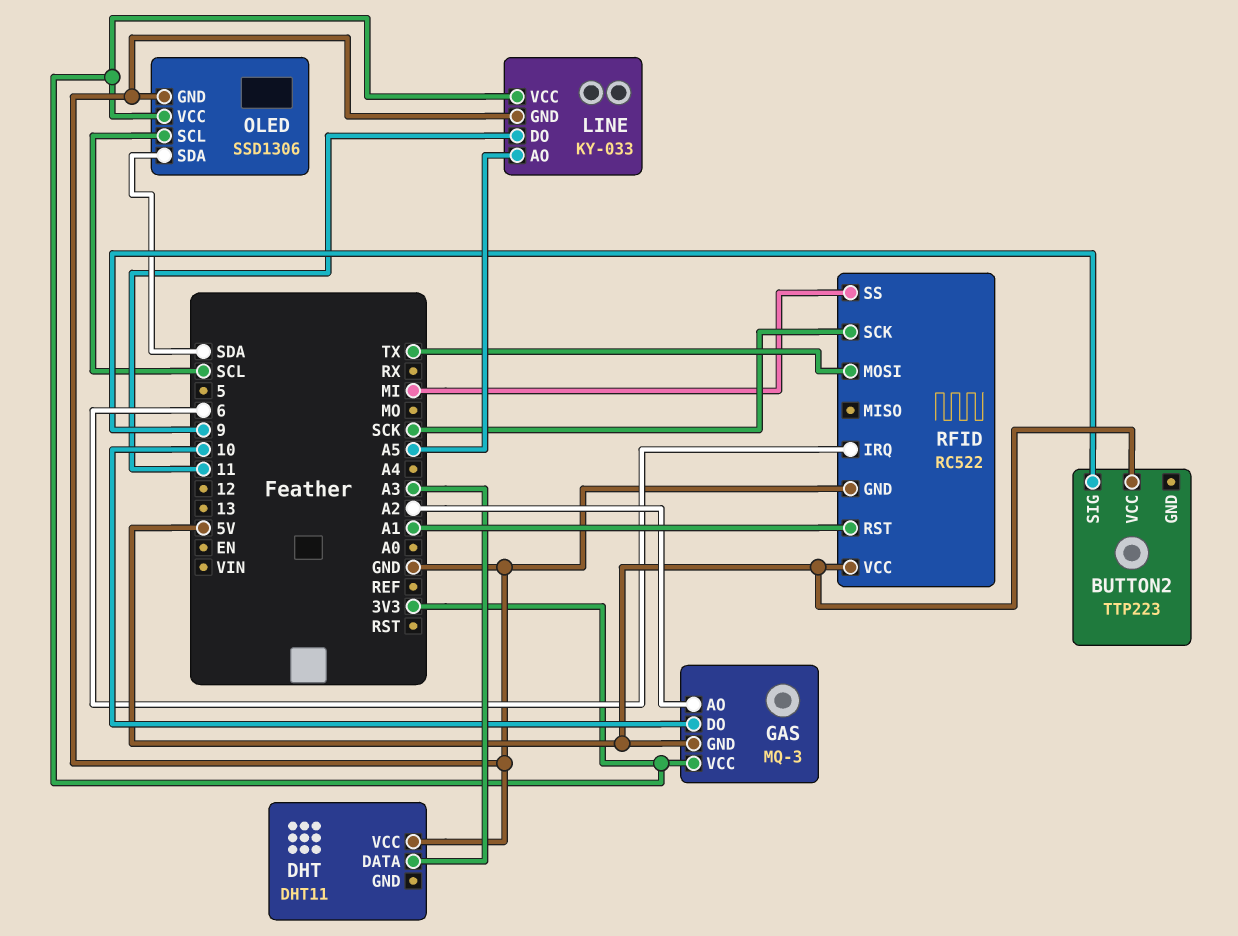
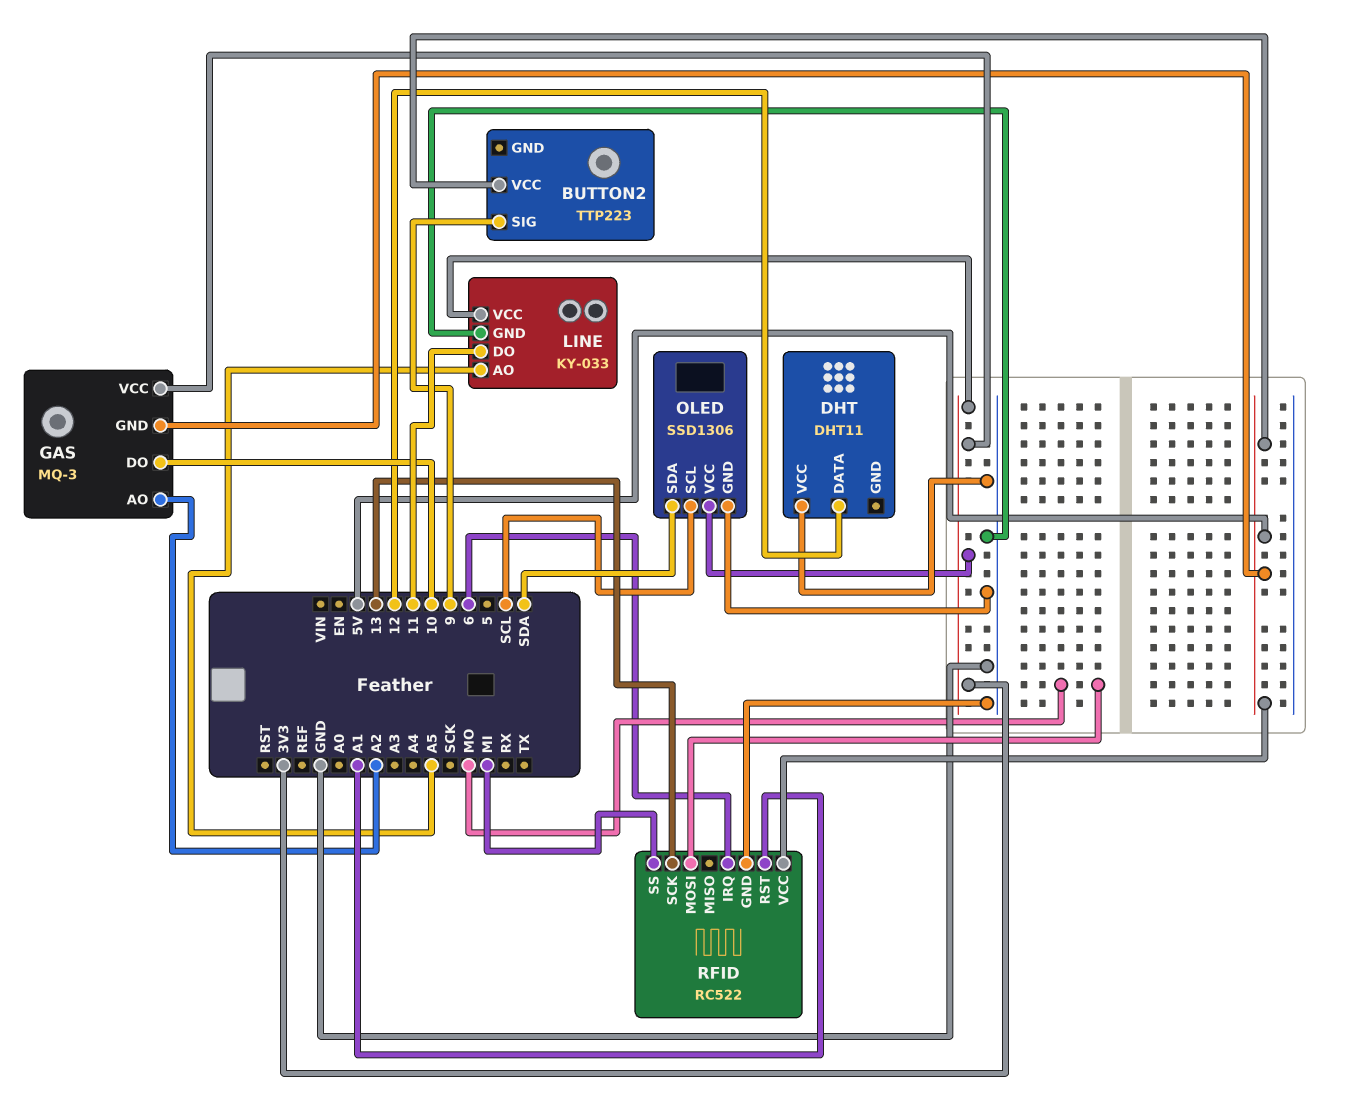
DHT pin DATA: A3 -> 12
RFID pin MOSI: TX -> MO
RFID pin SCK: SCK -> 13

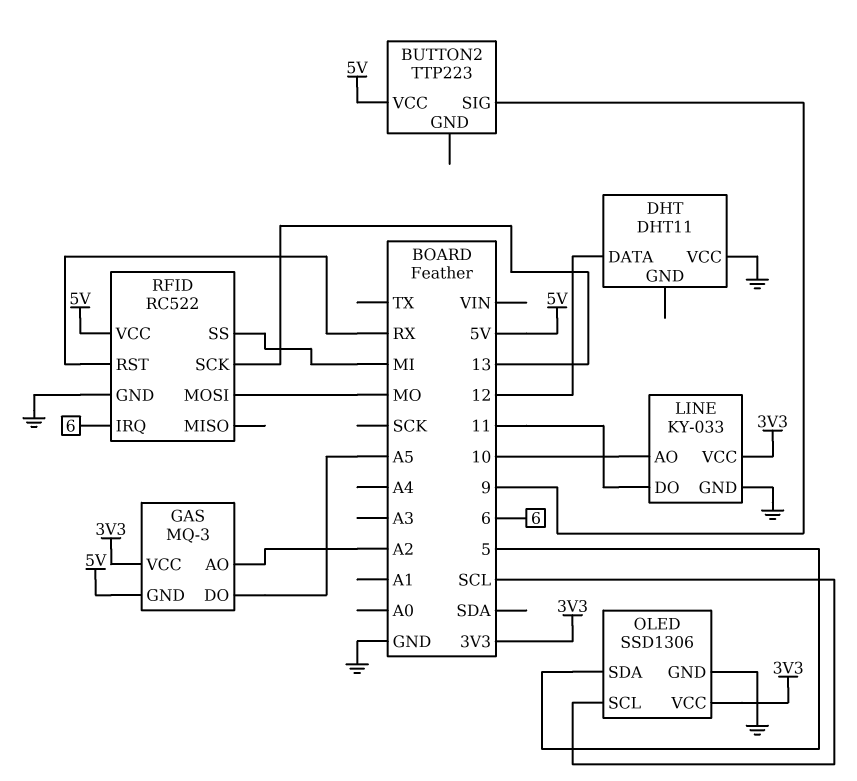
GAS pin DO: 10 -> A5
LINE pin AO: A5 -> 10
OLED pin SDA: SDA -> 5
RFID pin RST: A1 -> RX

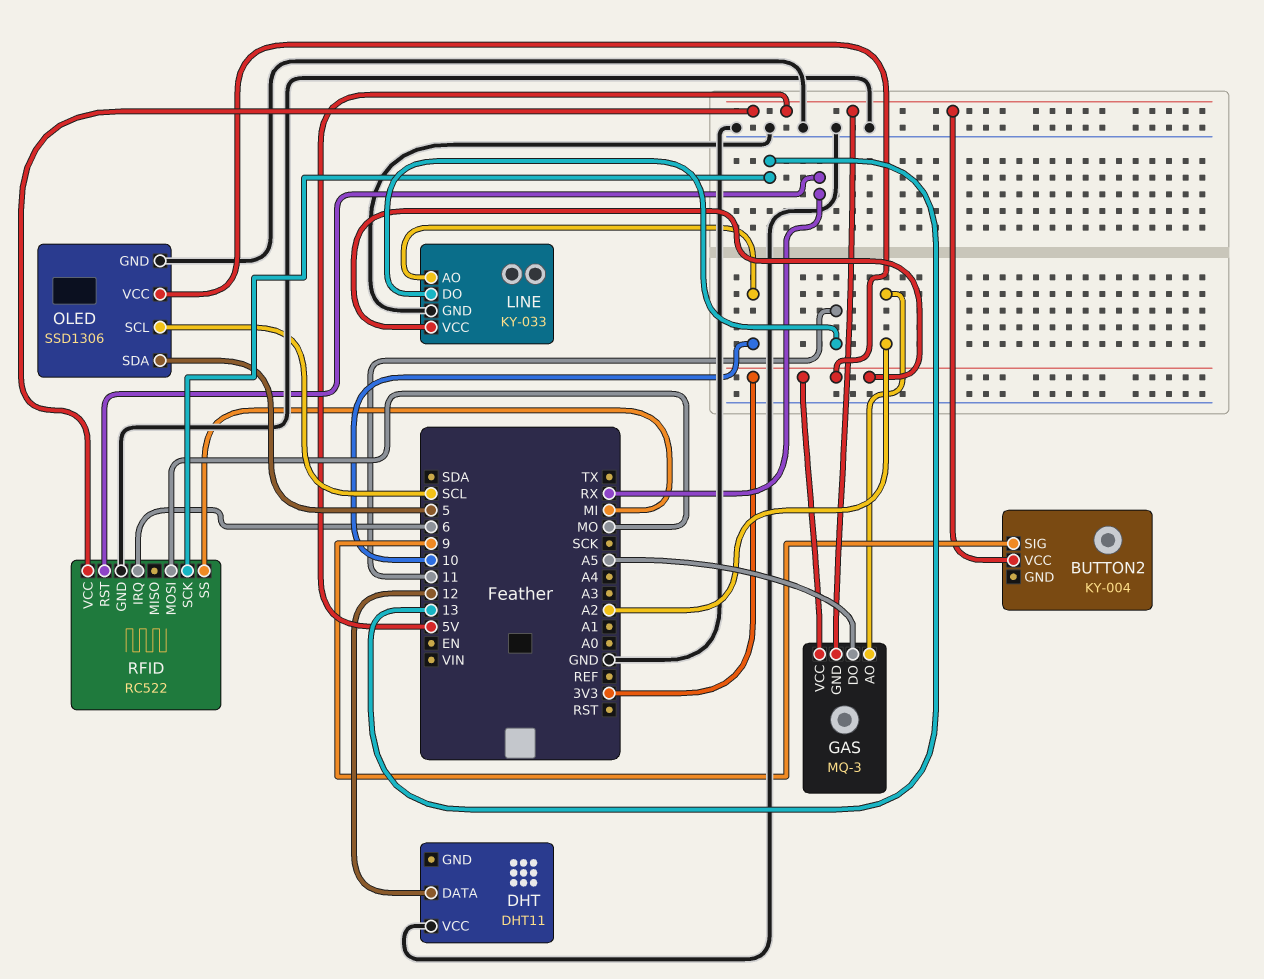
BUTTON2: TTP223 -> KY-004

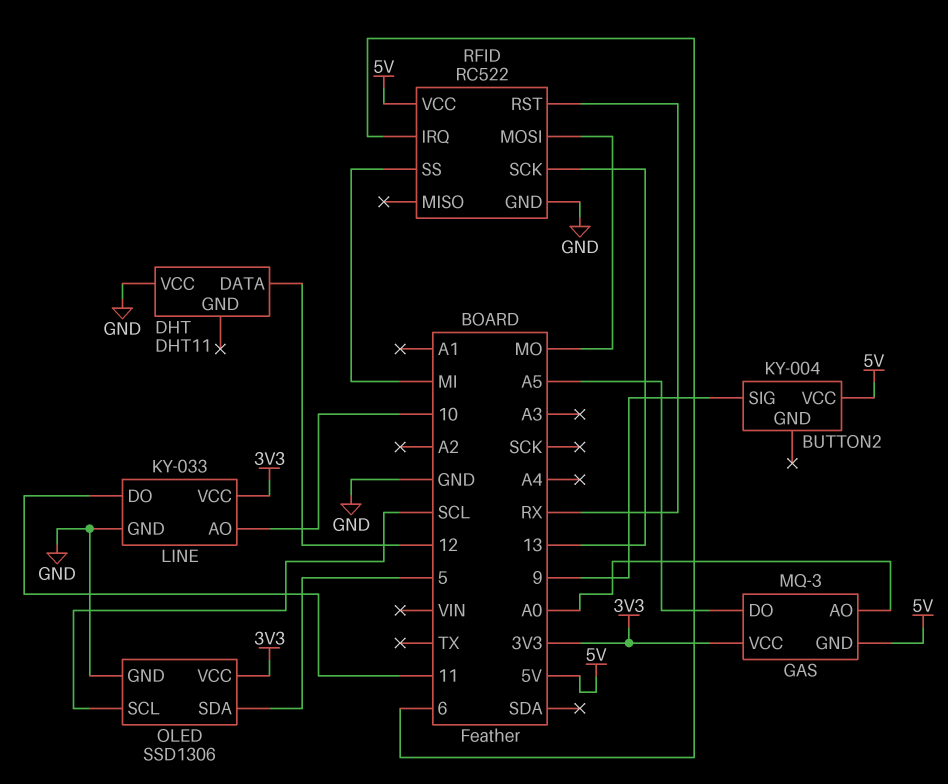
GAS pin AO: A2 -> A0

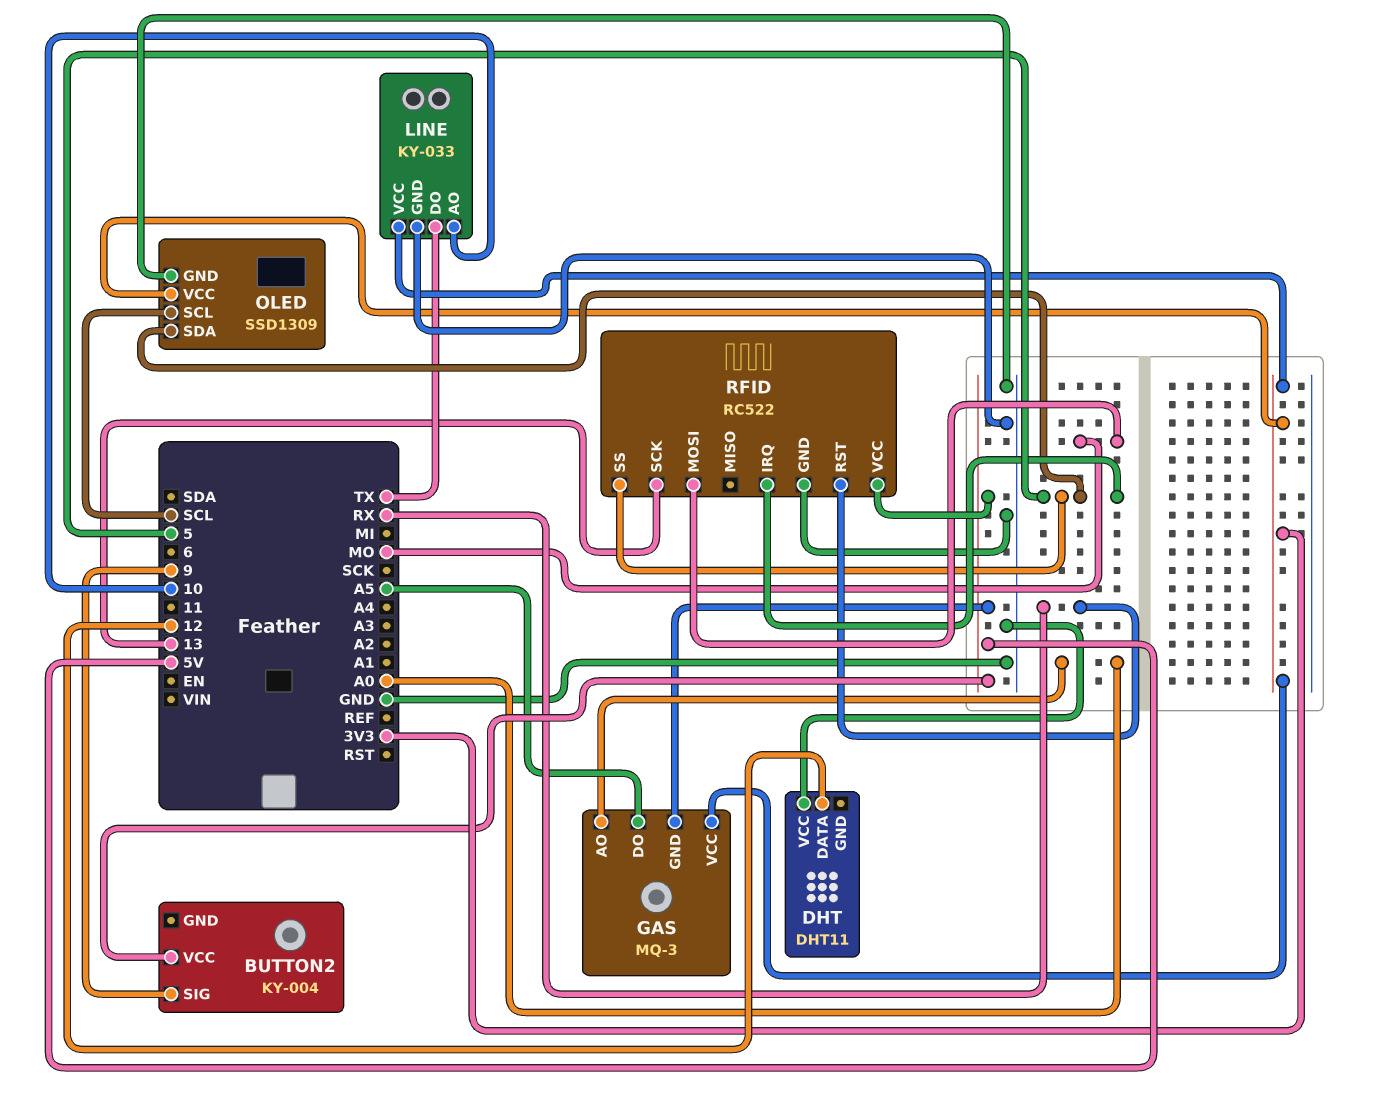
LINE pin DO: 11 -> TX
OLED: SSD1306 -> SSD1309
RFID pin IRQ: 6 -> 5
RFID pin SS: MI -> 5

